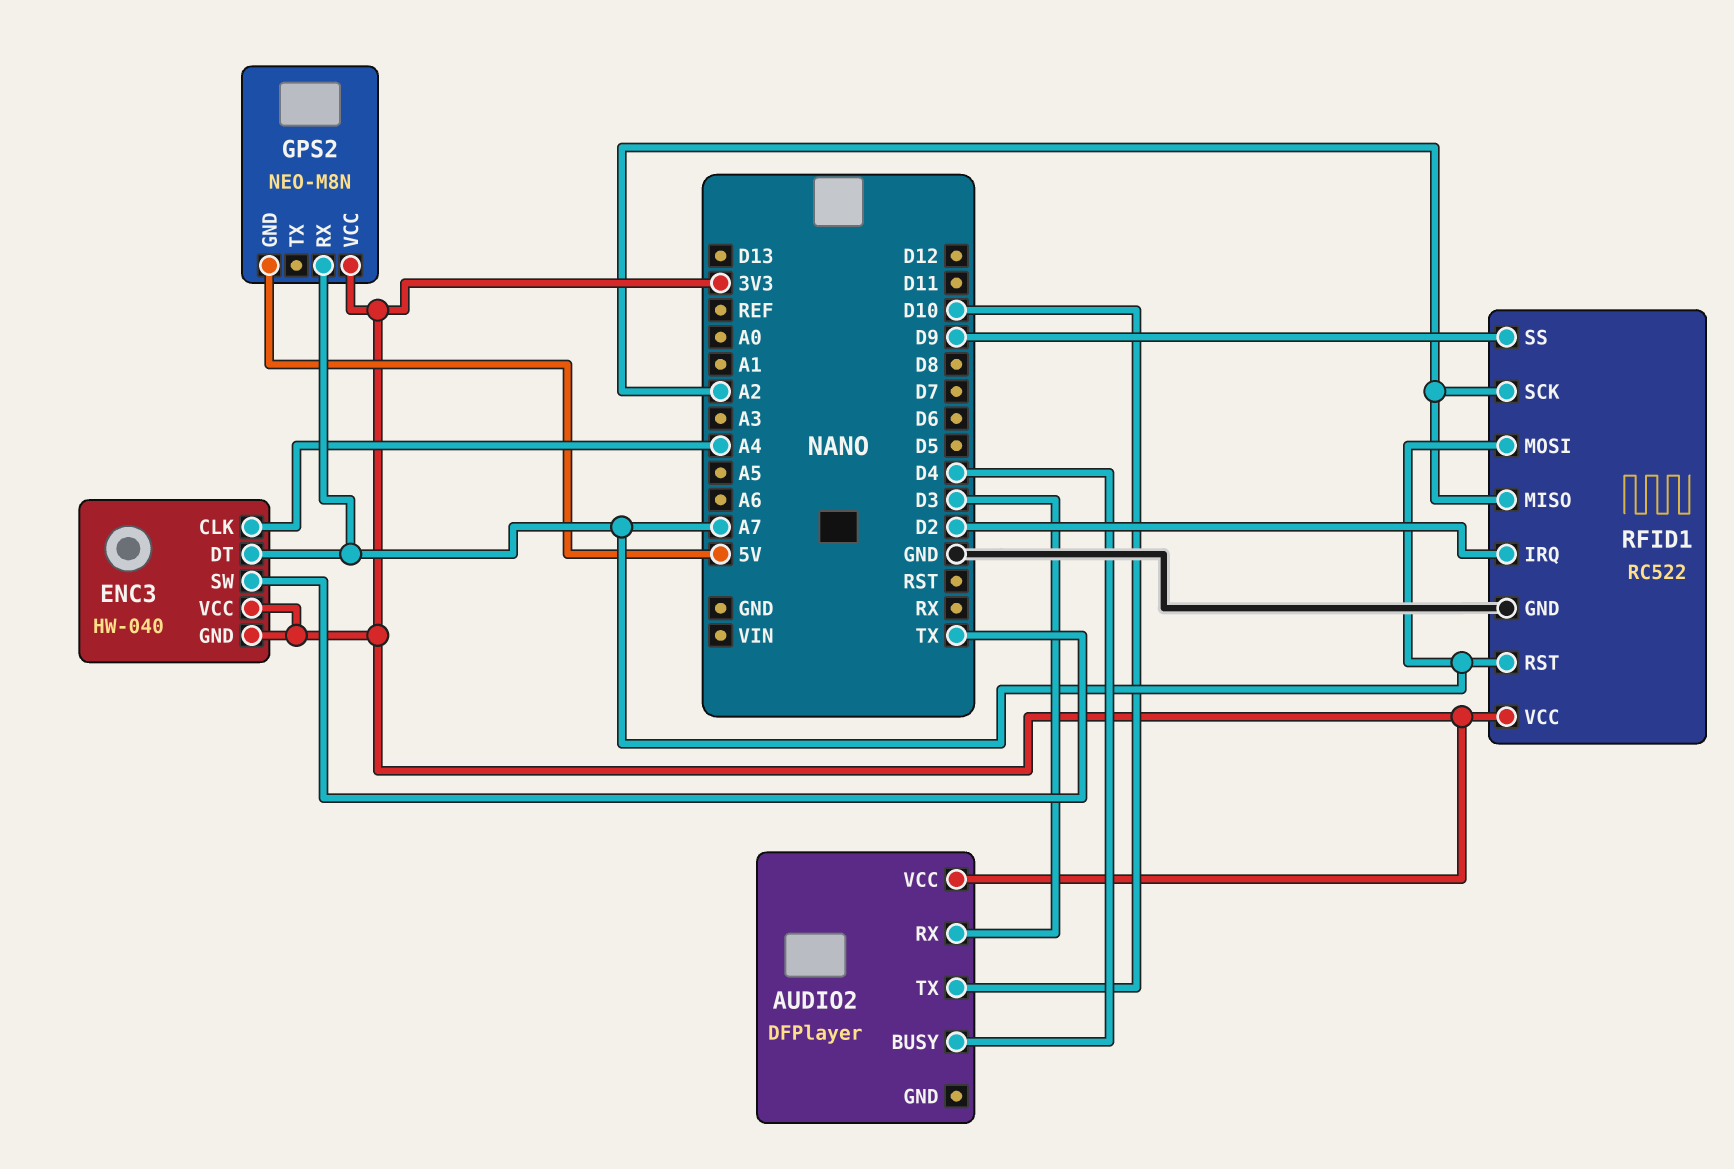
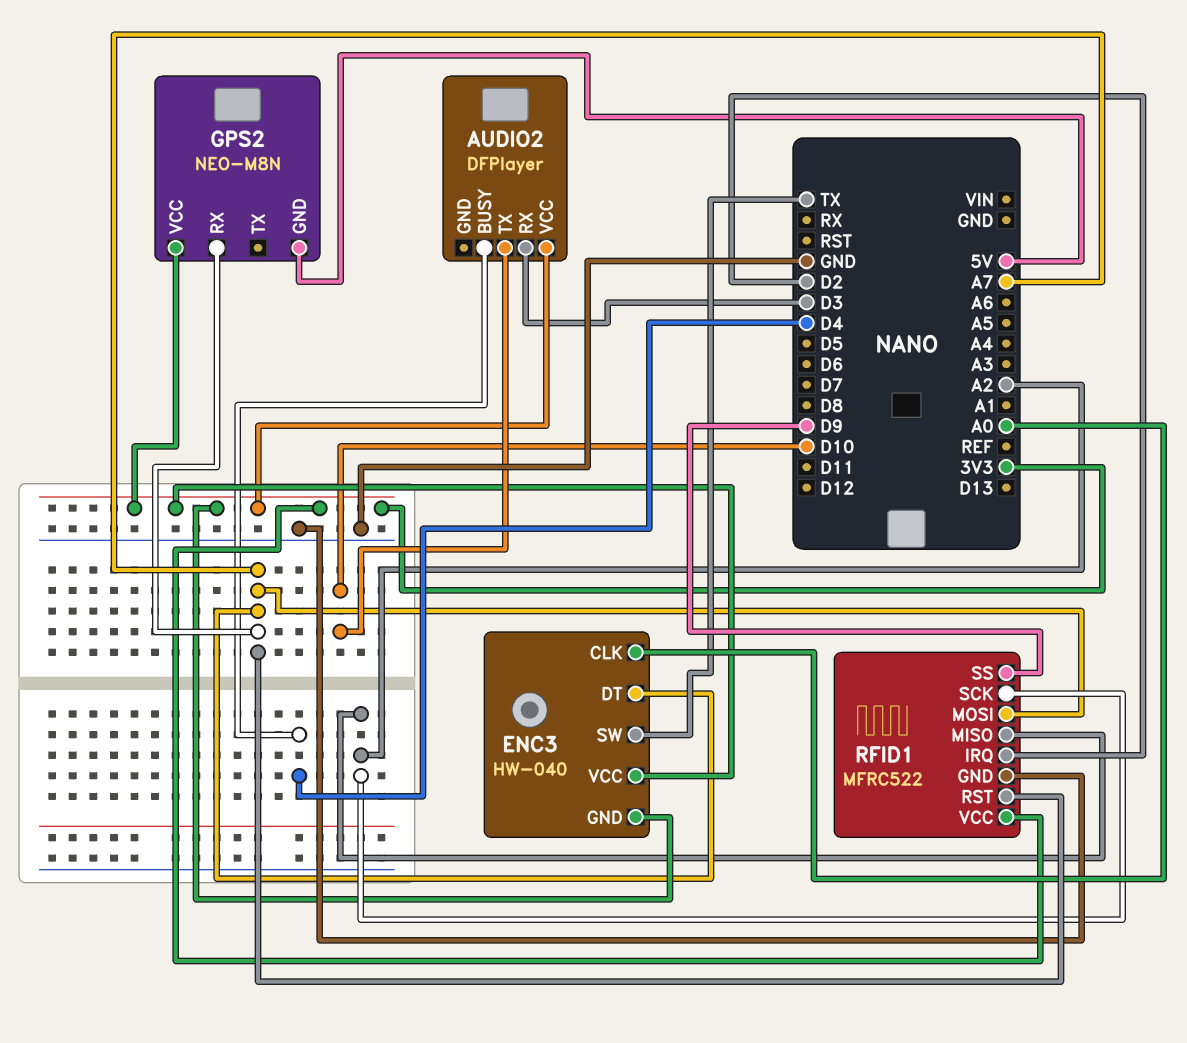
ENC3 pin CLK: A4 -> A0
RFID1: RC522 -> MFRC522

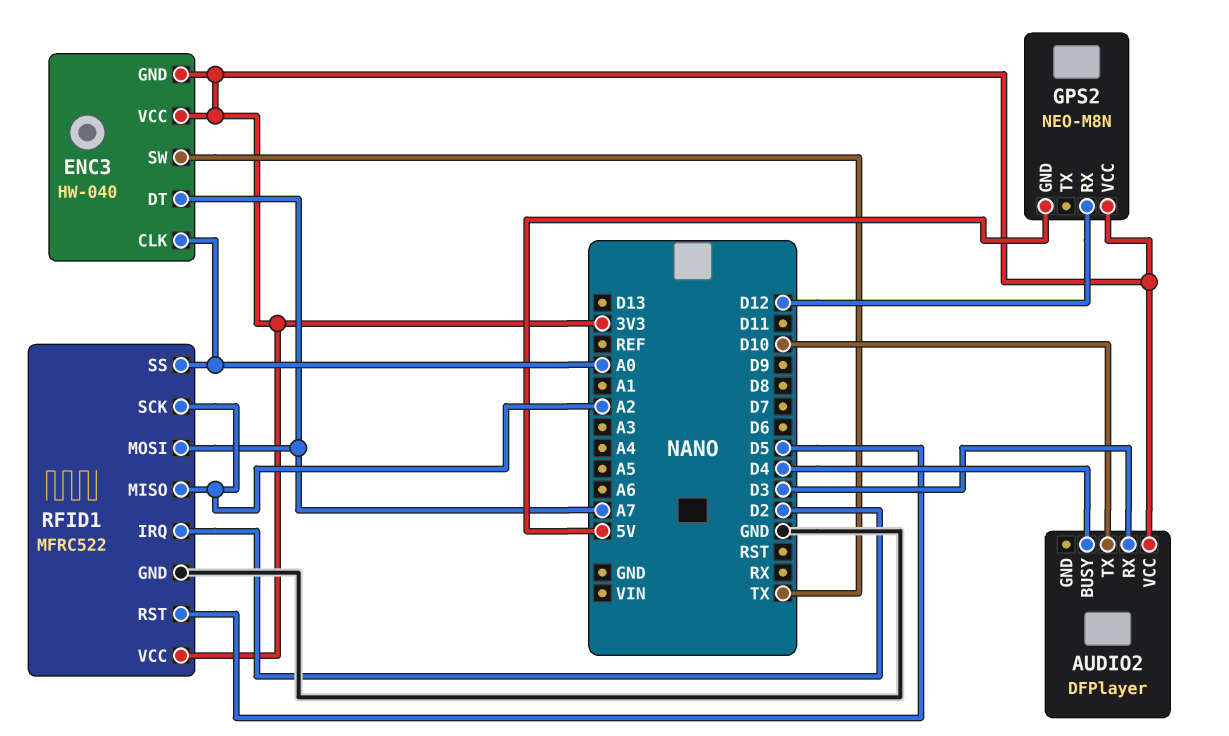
GPS2 pin RX: A7 -> D12
RFID1 pin RST: A7 -> D5
RFID1 pin SS: D9 -> A0

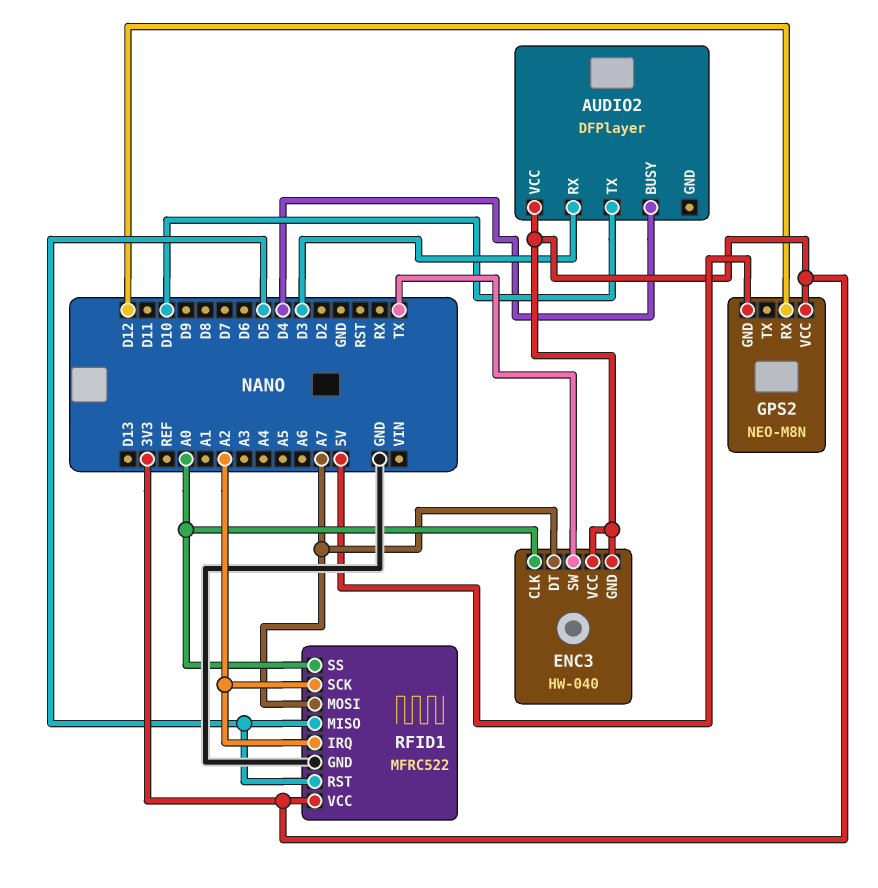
RFID1 pin IRQ: D2 -> A2
RFID1 pin MISO: A2 -> D5

